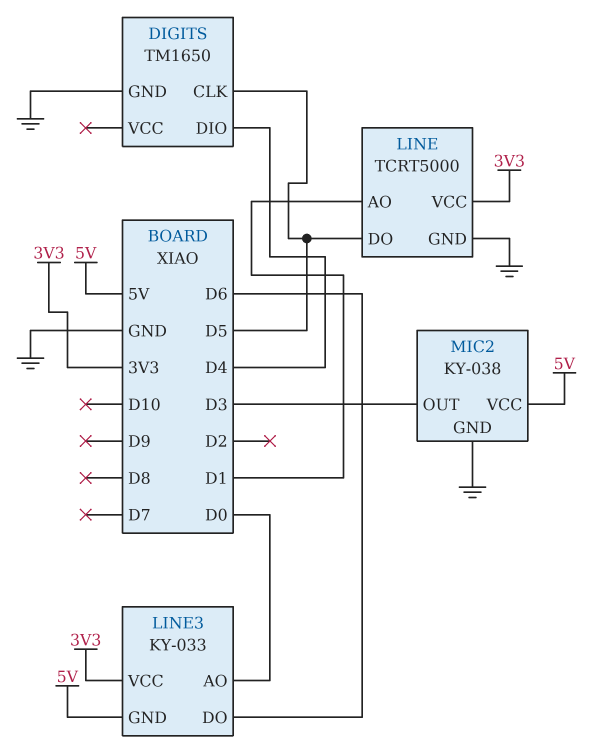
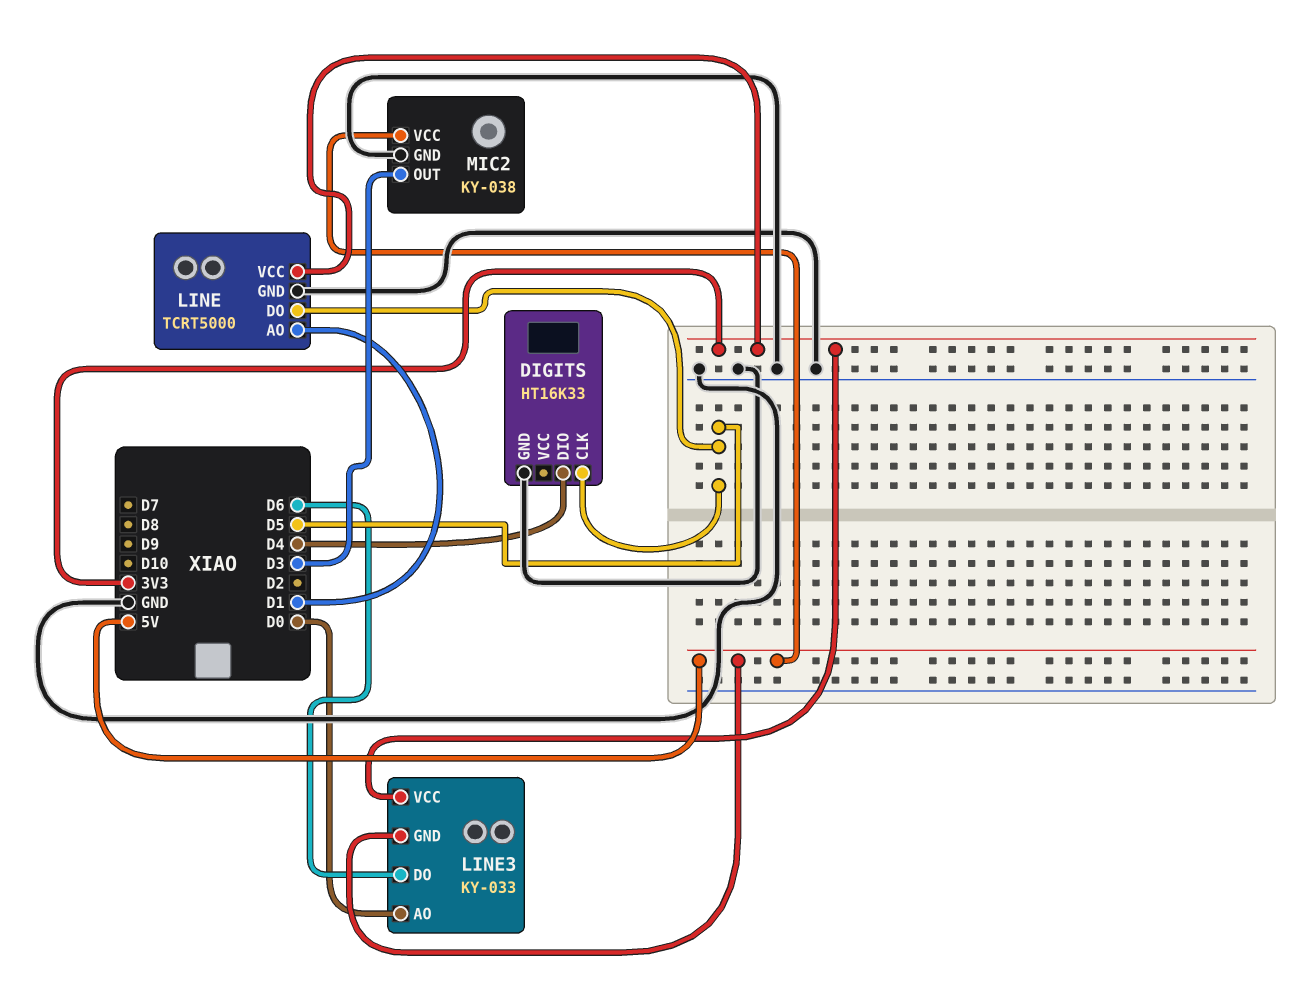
DIGITS: TM1650 -> HT16K33

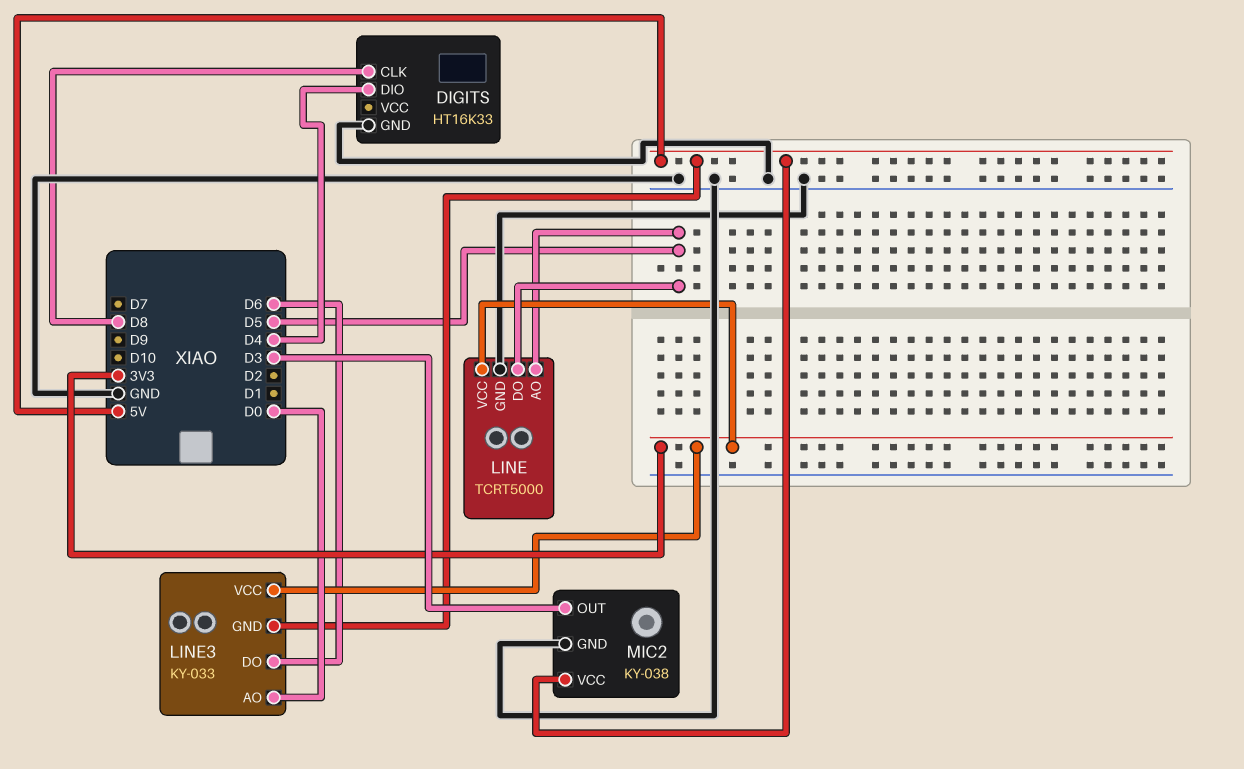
DIGITS pin CLK: D5 -> D8
LINE pin AO: D1 -> D5

